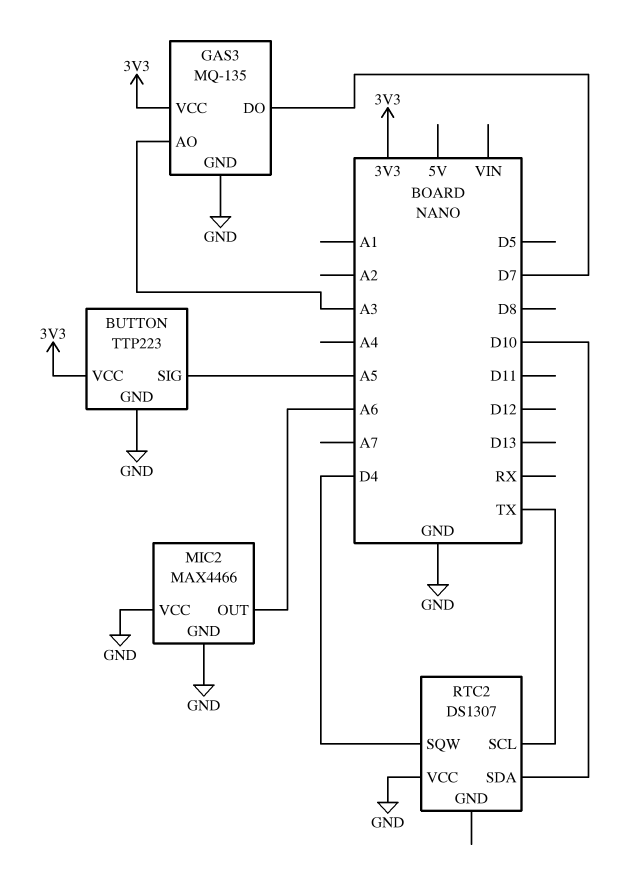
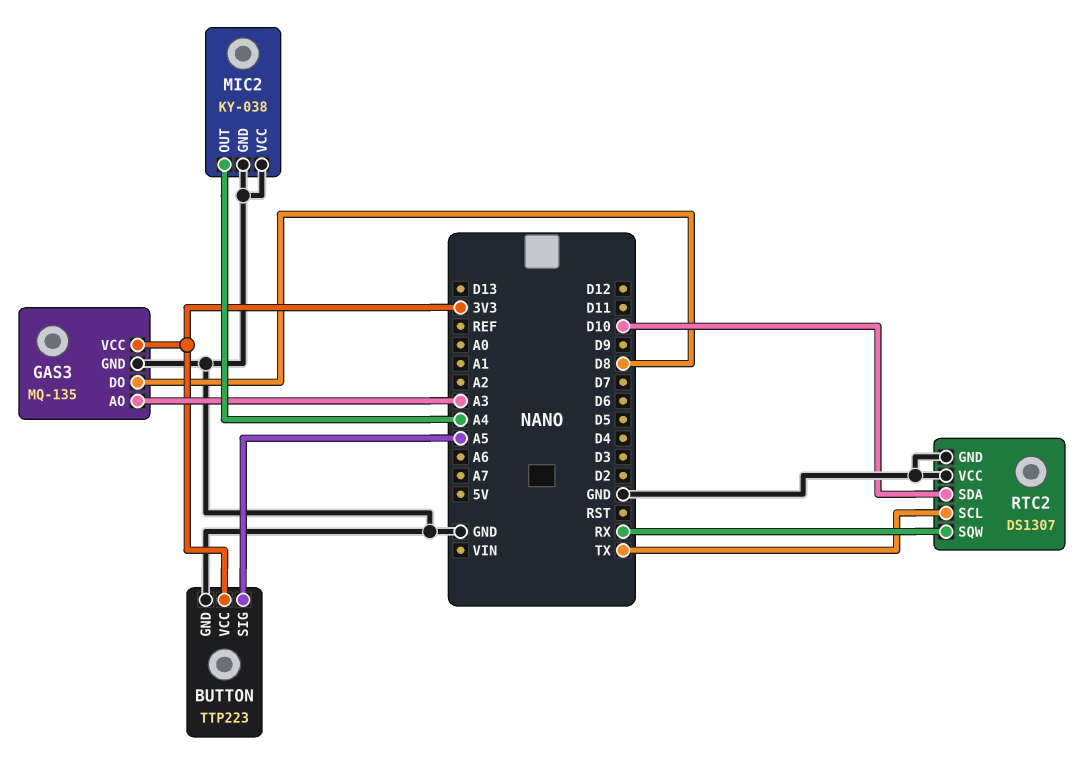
GAS3 pin DO: D7 -> D8
MIC2: MAX4466 -> KY-038
MIC2 pin OUT: A6 -> A4
RTC2 pin GND: none -> GND
RTC2 pin SQW: D4 -> RX

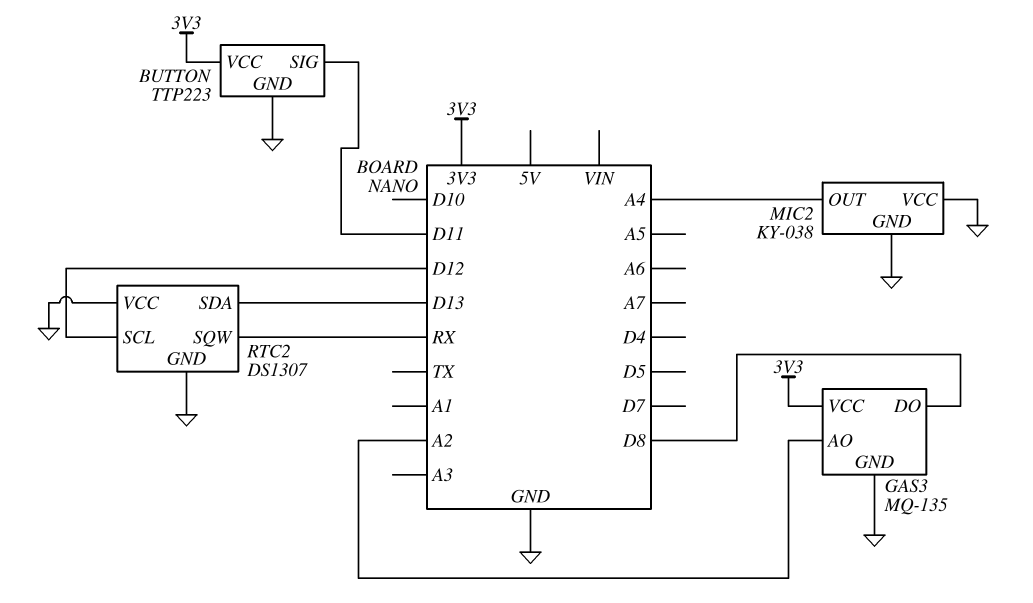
BUTTON pin SIG: A5 -> D11
GAS3 pin AO: A3 -> A2
RTC2 pin SCL: TX -> D12
RTC2 pin SDA: D10 -> D13

